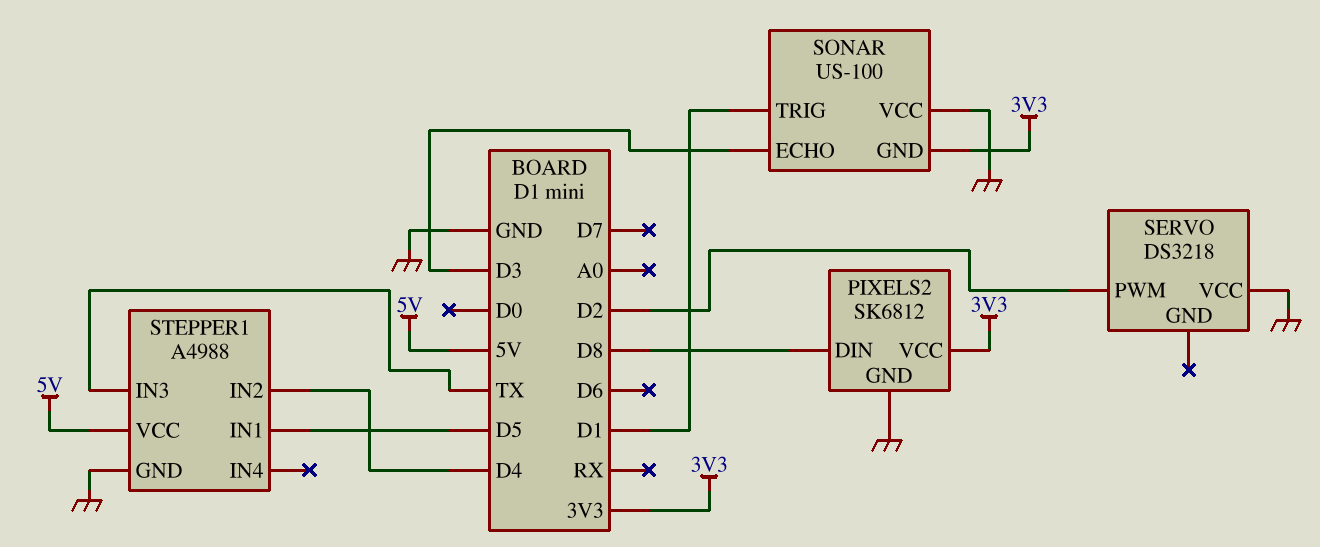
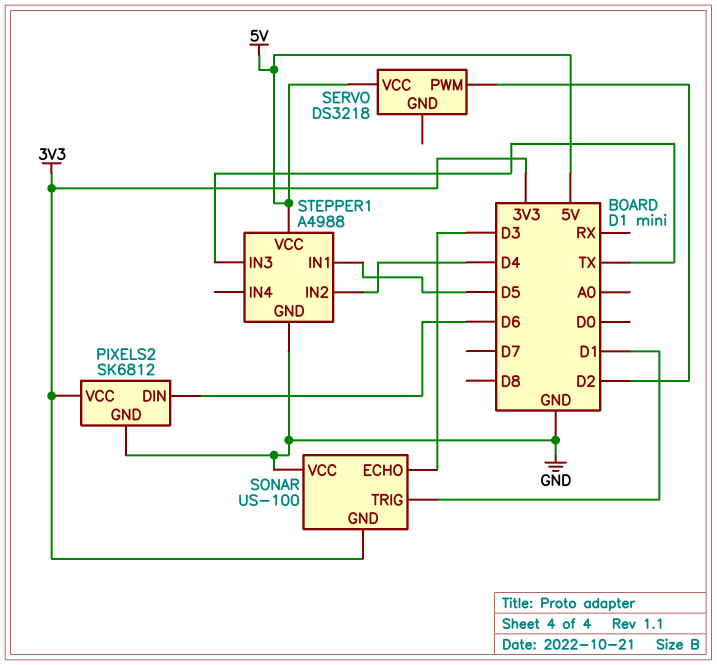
PIXELS2 pin DIN: D8 -> D6
SERVO pin VCC: GND -> 5V

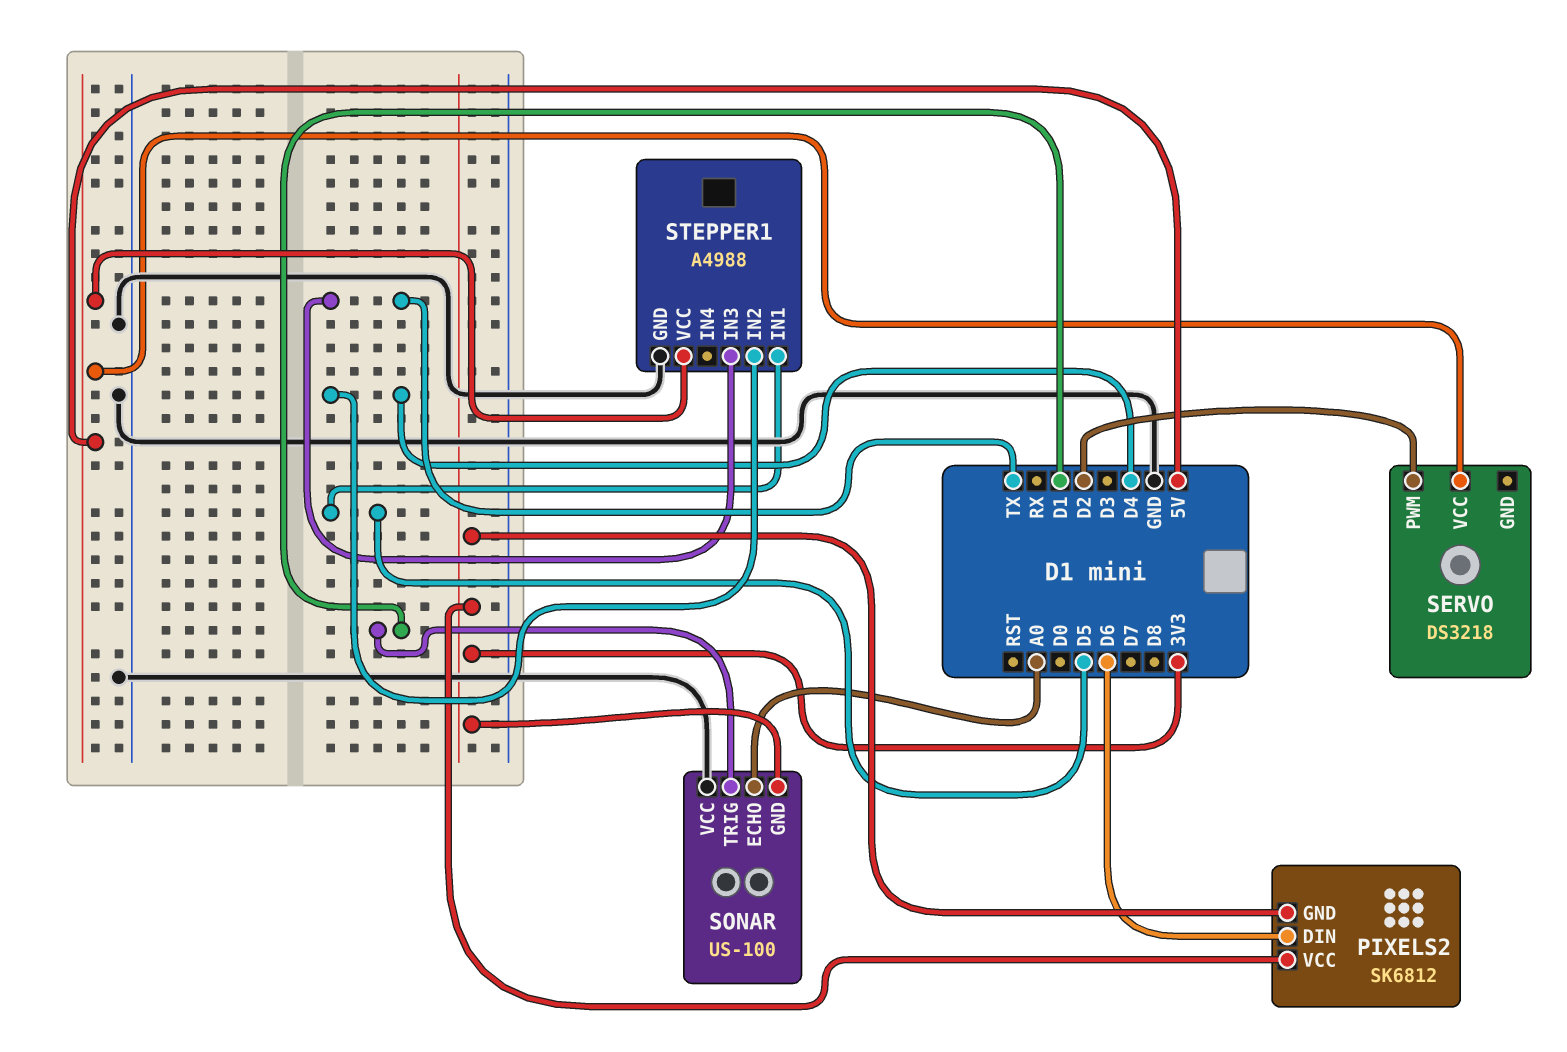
PIXELS2 pin GND: GND -> 3V3
SONAR pin ECHO: D3 -> A0

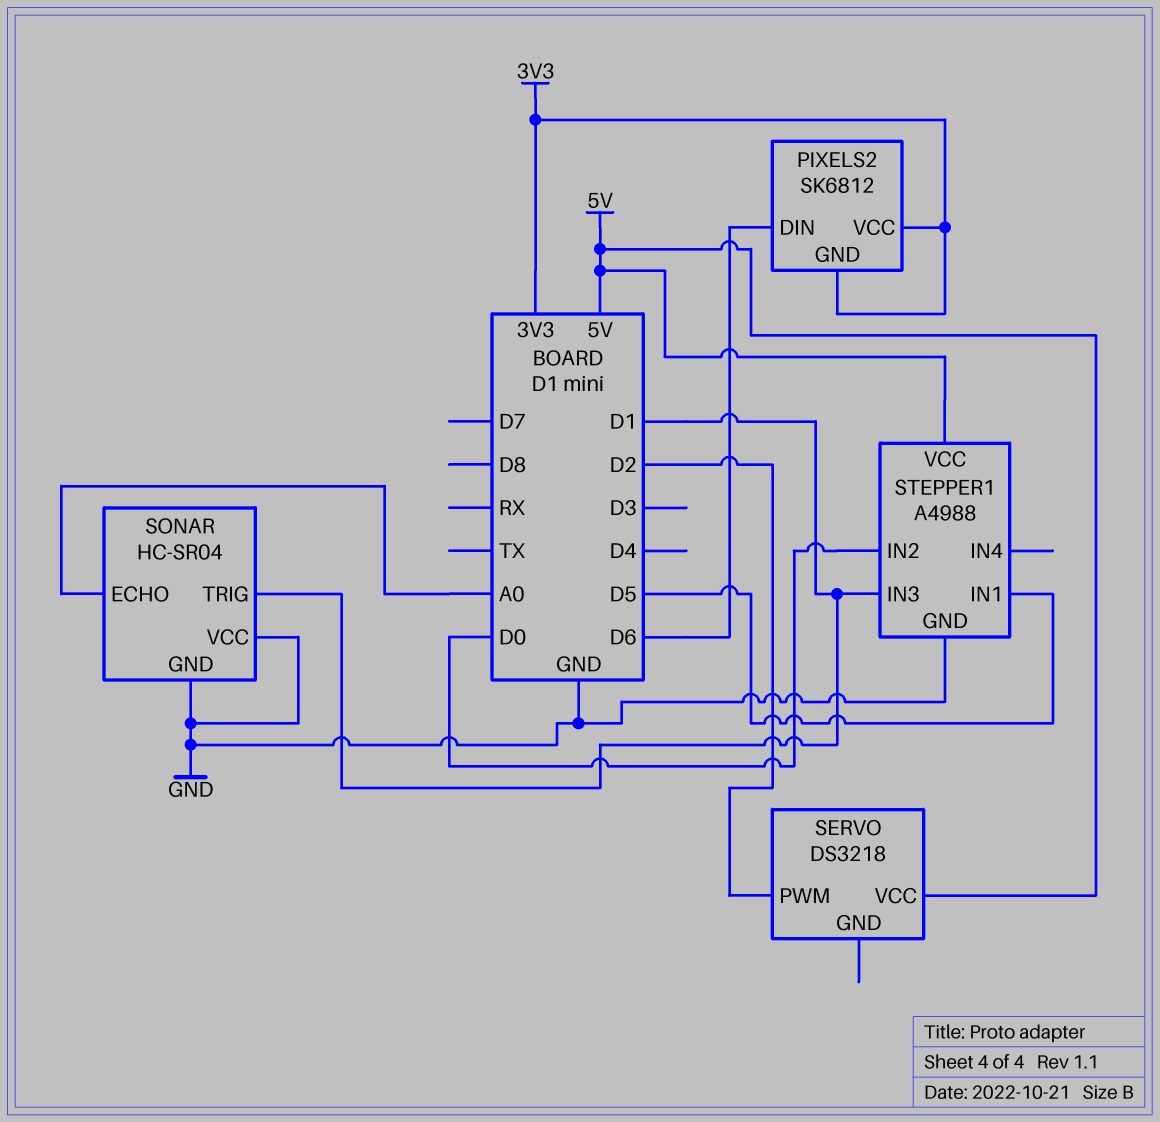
SONAR: US-100 -> HC-SR04
SONAR pin GND: 3V3 -> GND
STEPPER1 pin IN2: D4 -> D0
STEPPER1 pin IN3: TX -> D1

